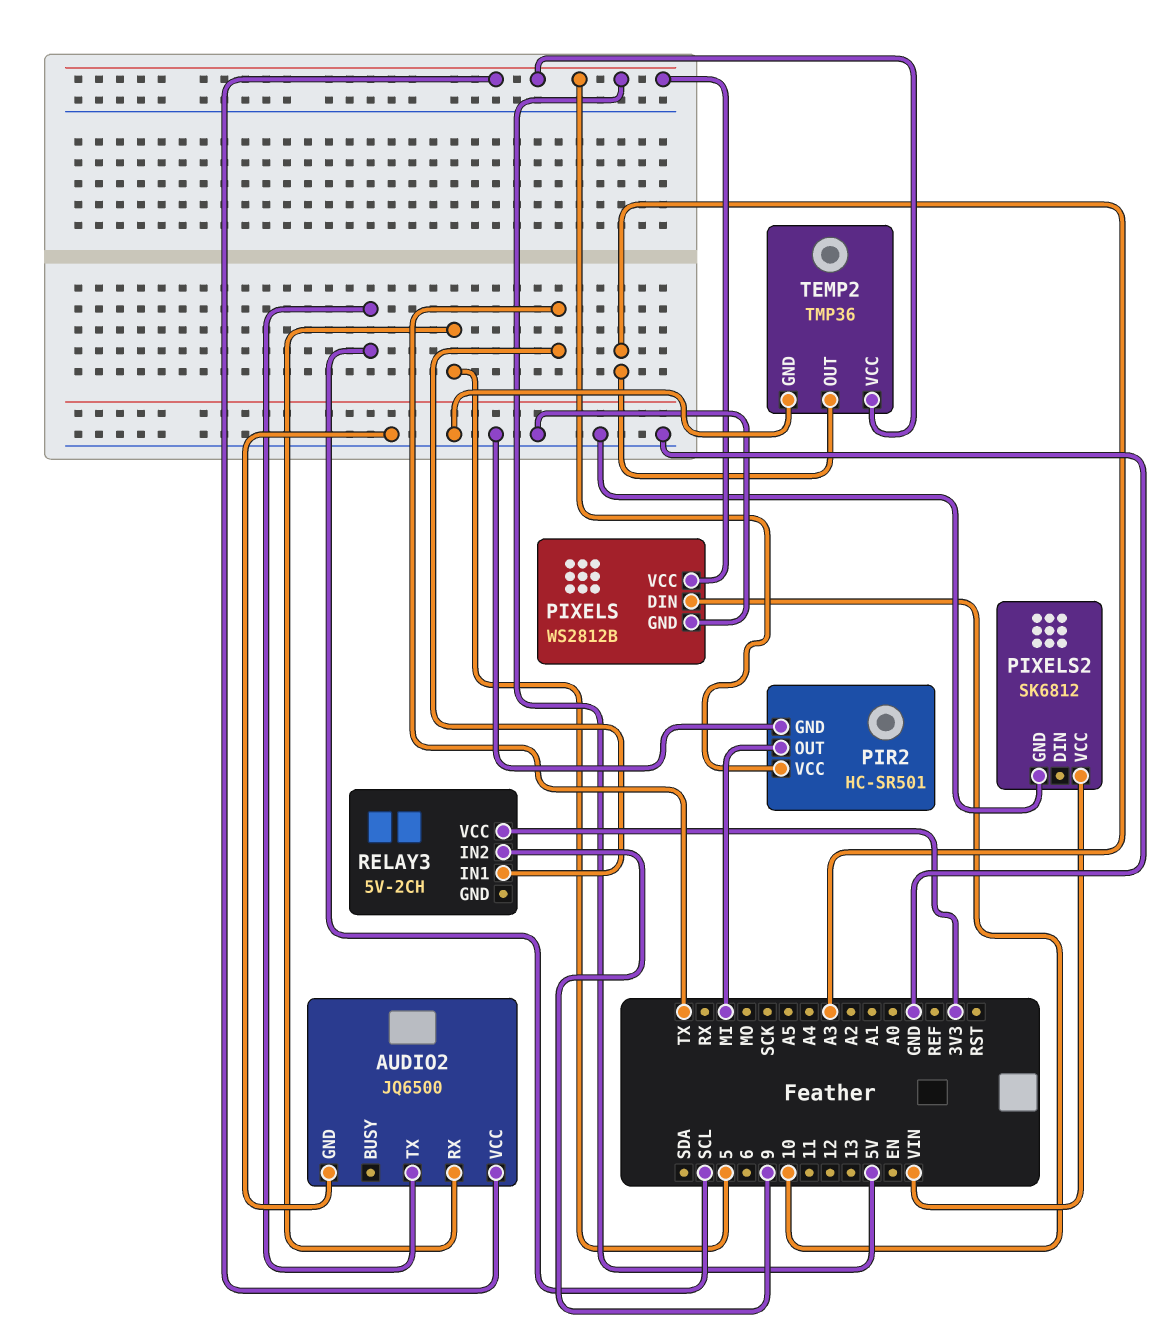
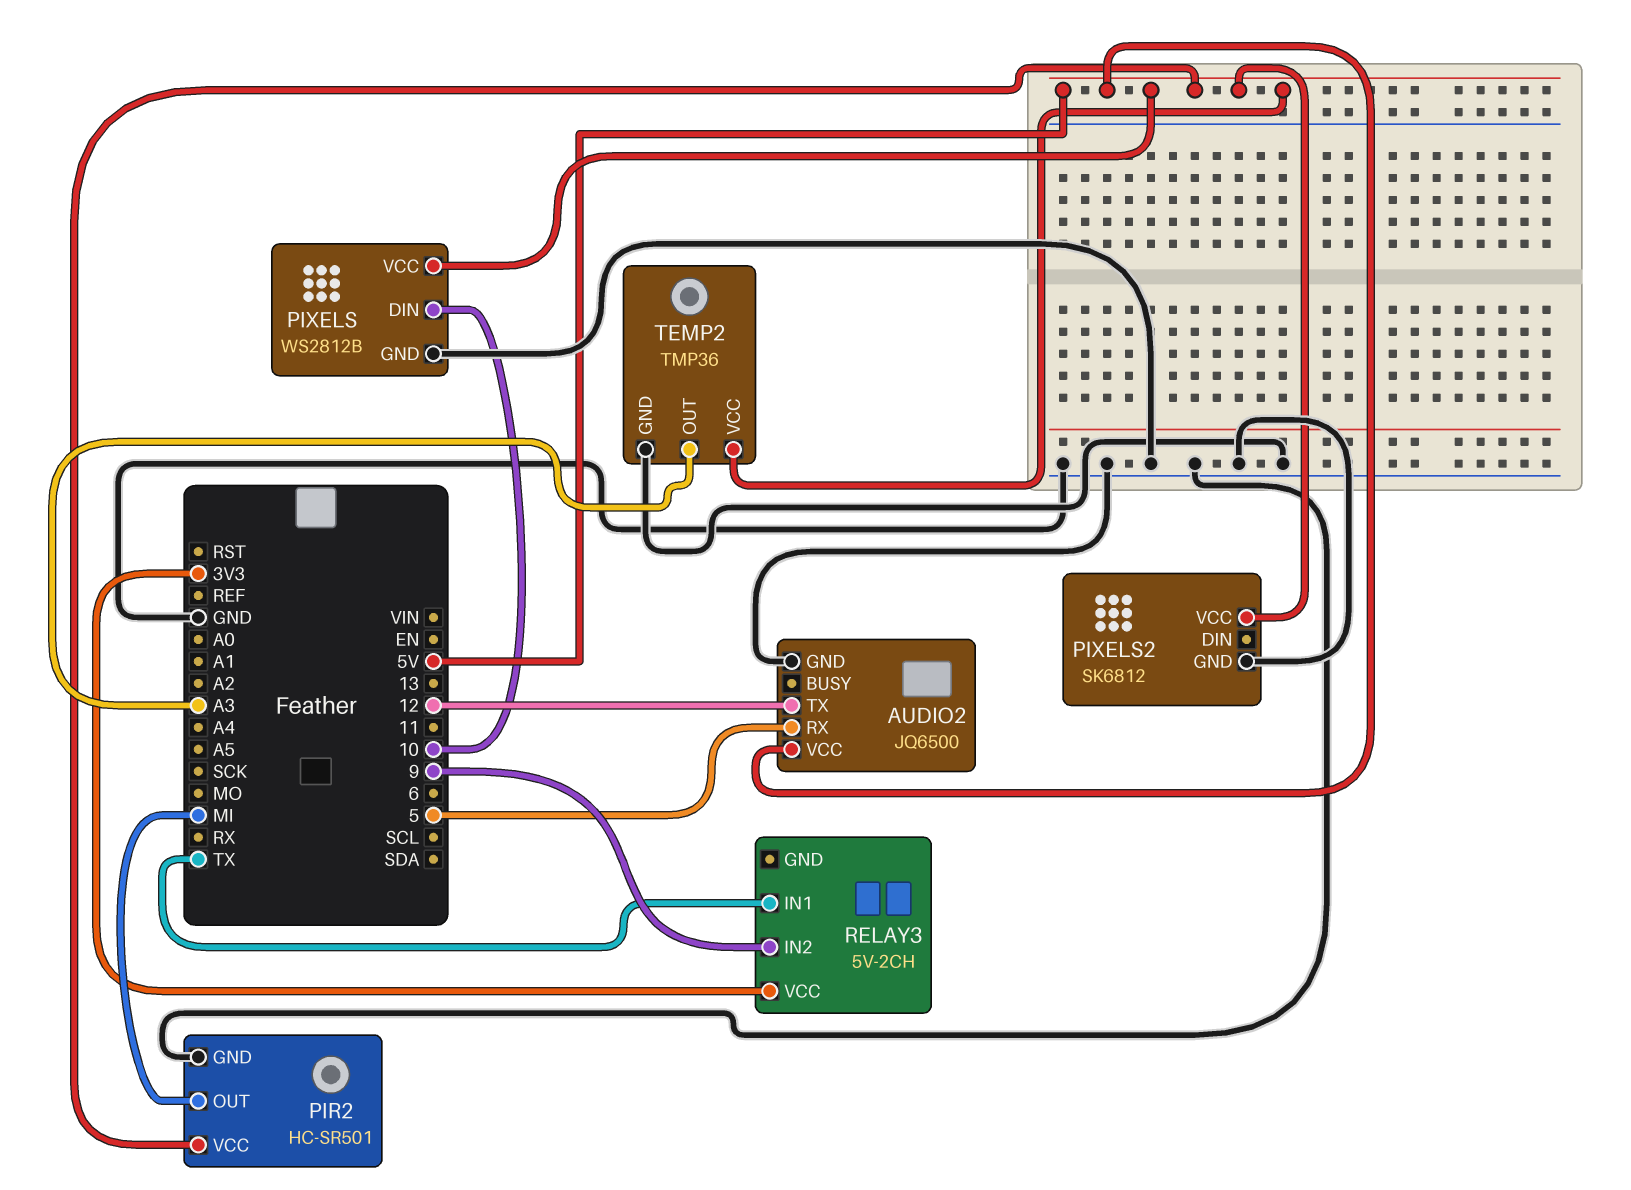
AUDIO2 pin TX: SCL -> 12
PIXELS2 pin VCC: VIN -> 5V

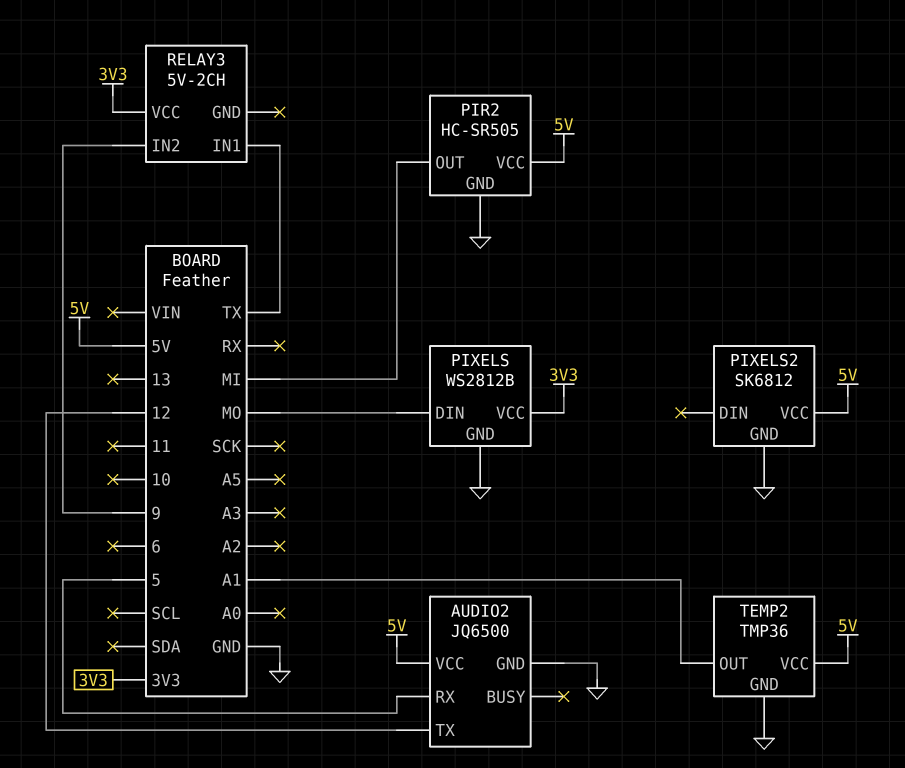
PIR2: HC-SR501 -> HC-SR505
PIXELS pin DIN: 10 -> MO
PIXELS pin VCC: 5V -> 3V3
TEMP2 pin OUT: A3 -> A1

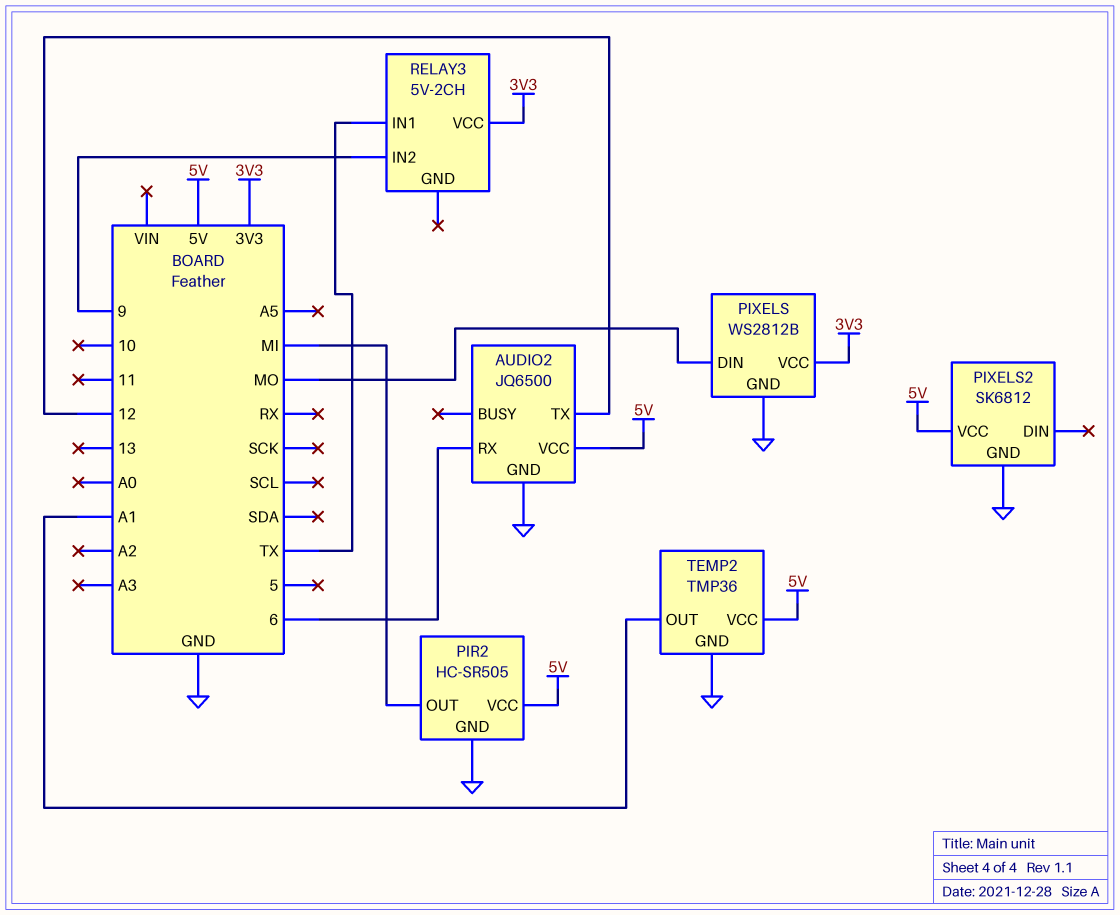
AUDIO2 pin RX: 5 -> 6

